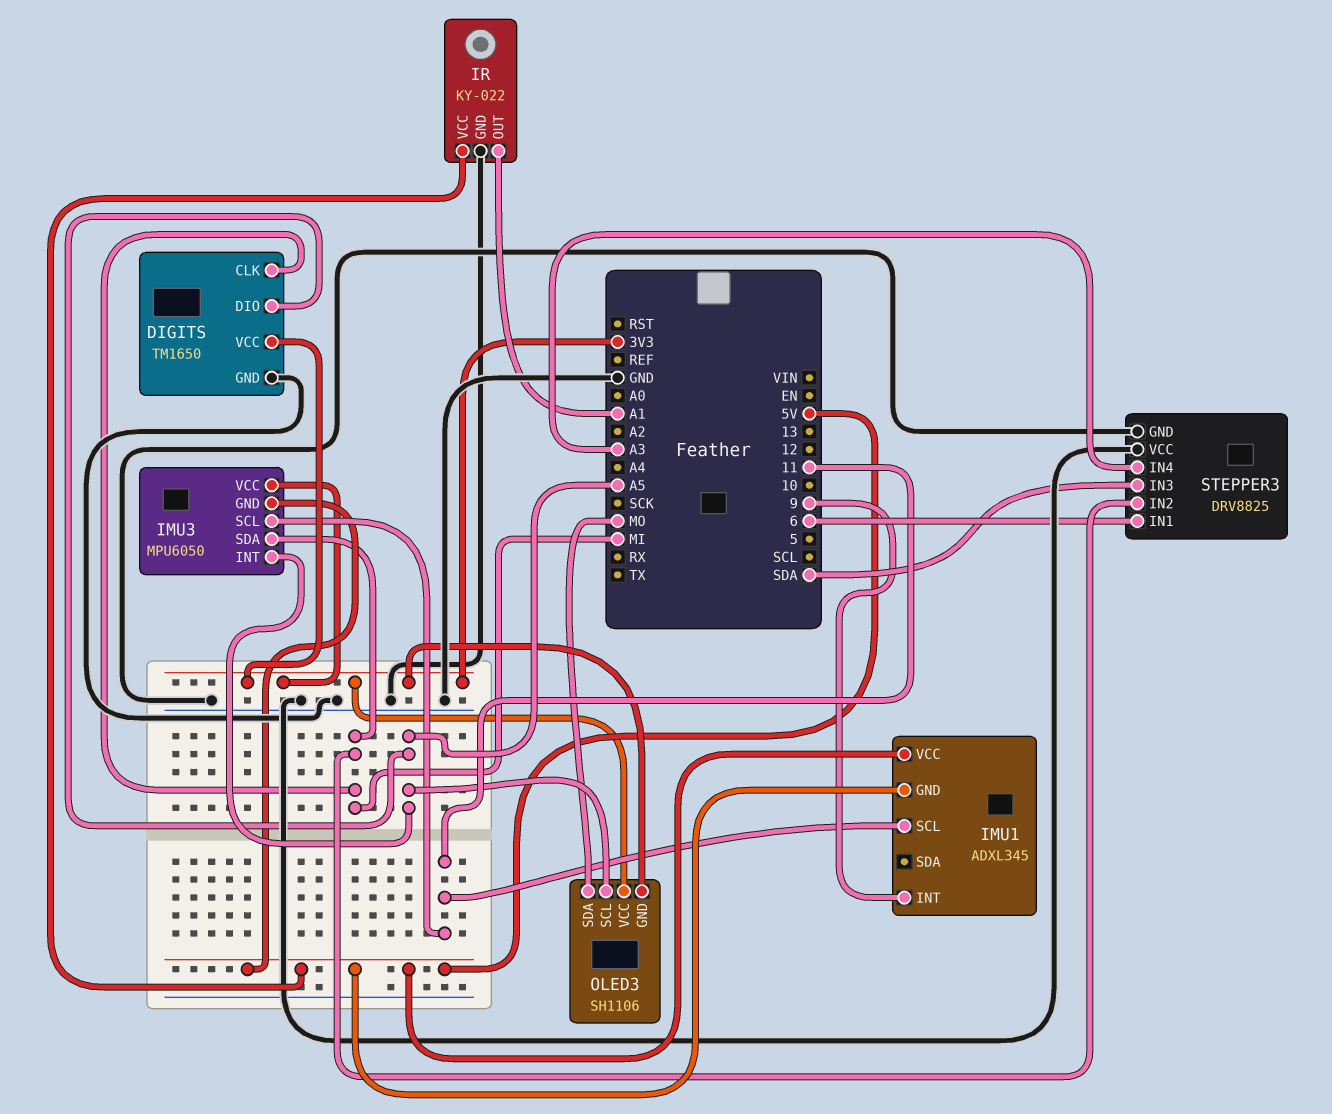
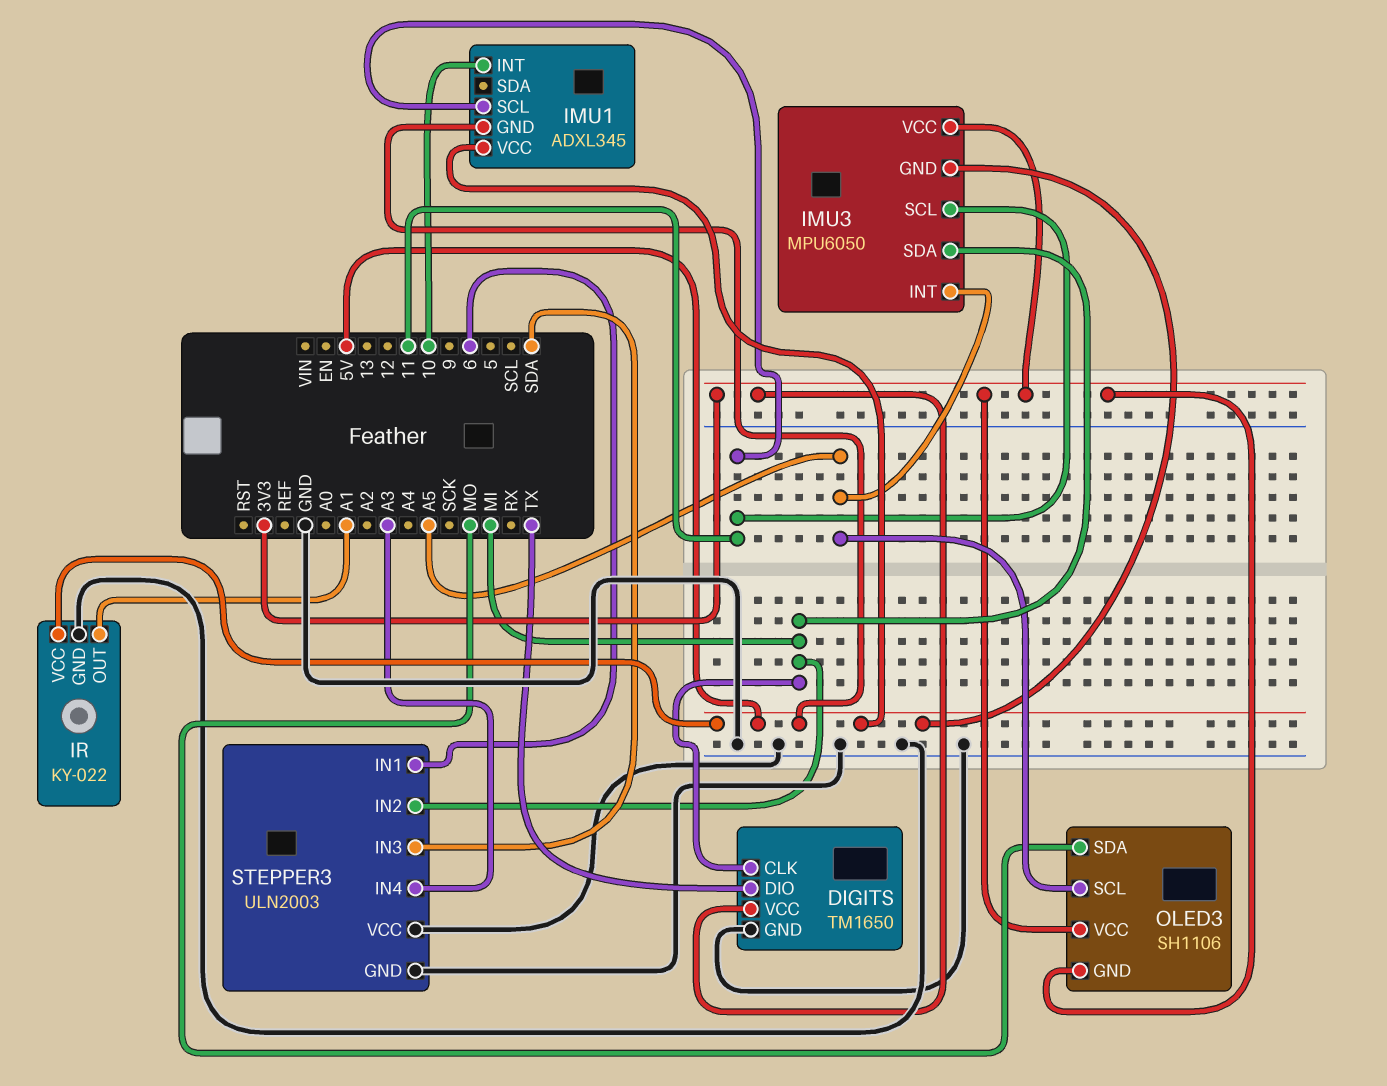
DIGITS pin DIO: A5 -> TX
IMU1 pin INT: 9 -> 10
STEPPER3: DRV8825 -> ULN2003

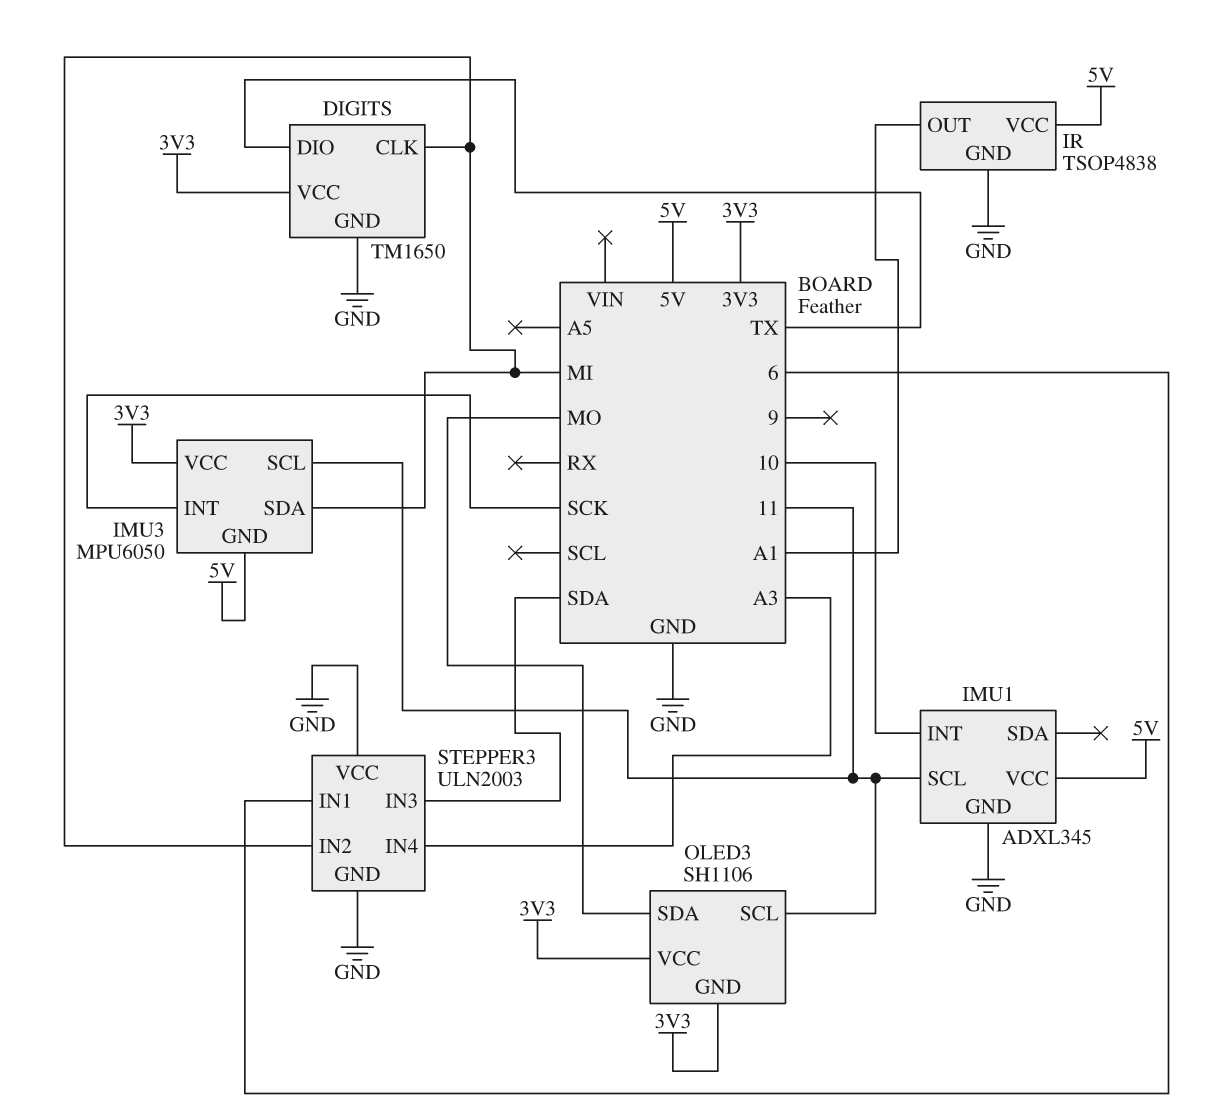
IMU1 pin GND: 5V -> GND
IMU3 pin INT: A5 -> SCK
IR: KY-022 -> TSOP4838
OLED3 pin SCL: A5 -> 11

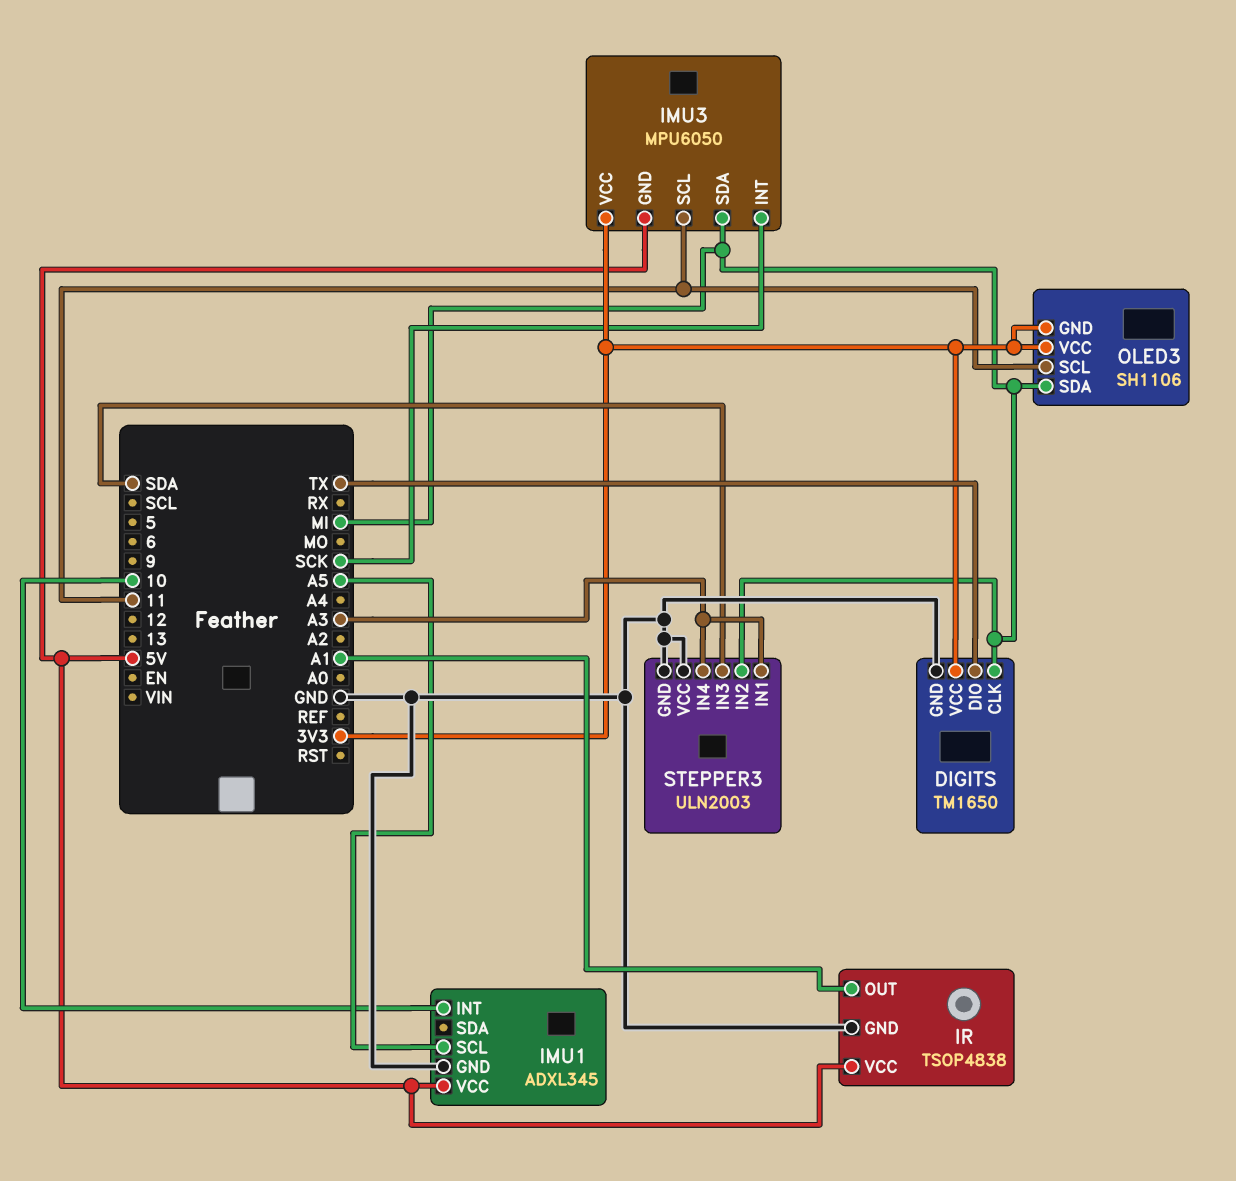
IMU1 pin SCL: 11 -> A5
OLED3 pin SDA: MO -> MI
STEPPER3 pin IN1: 6 -> A3

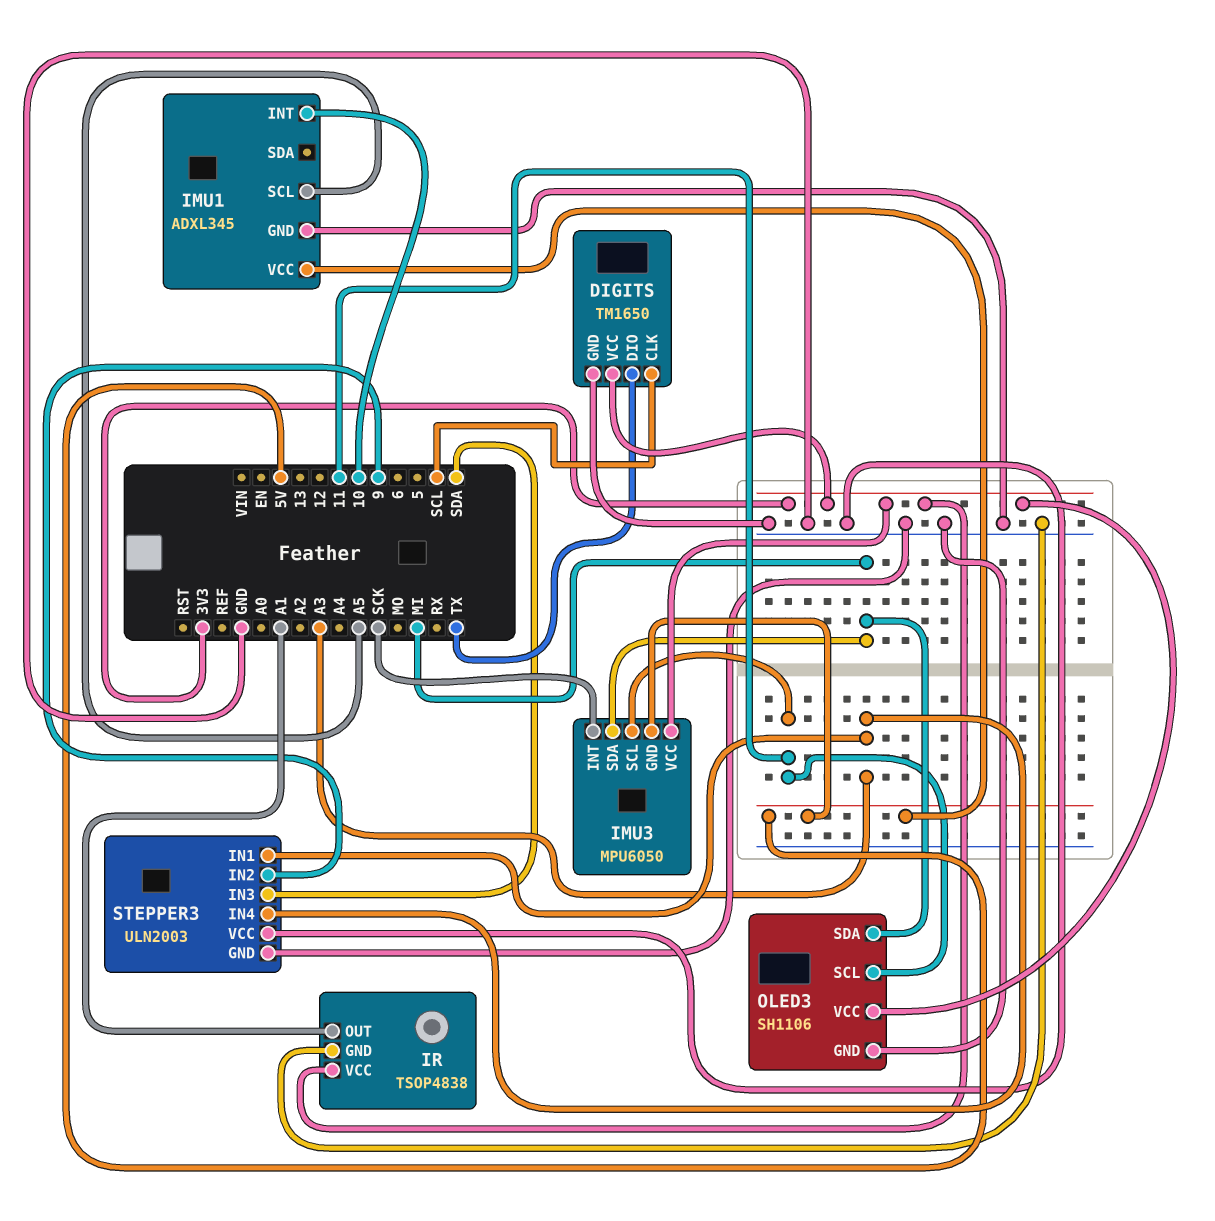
DIGITS pin CLK: MI -> SCL
IR pin VCC: 5V -> 3V3
OLED3 pin GND: 3V3 -> GND
STEPPER3 pin IN2: MI -> 9

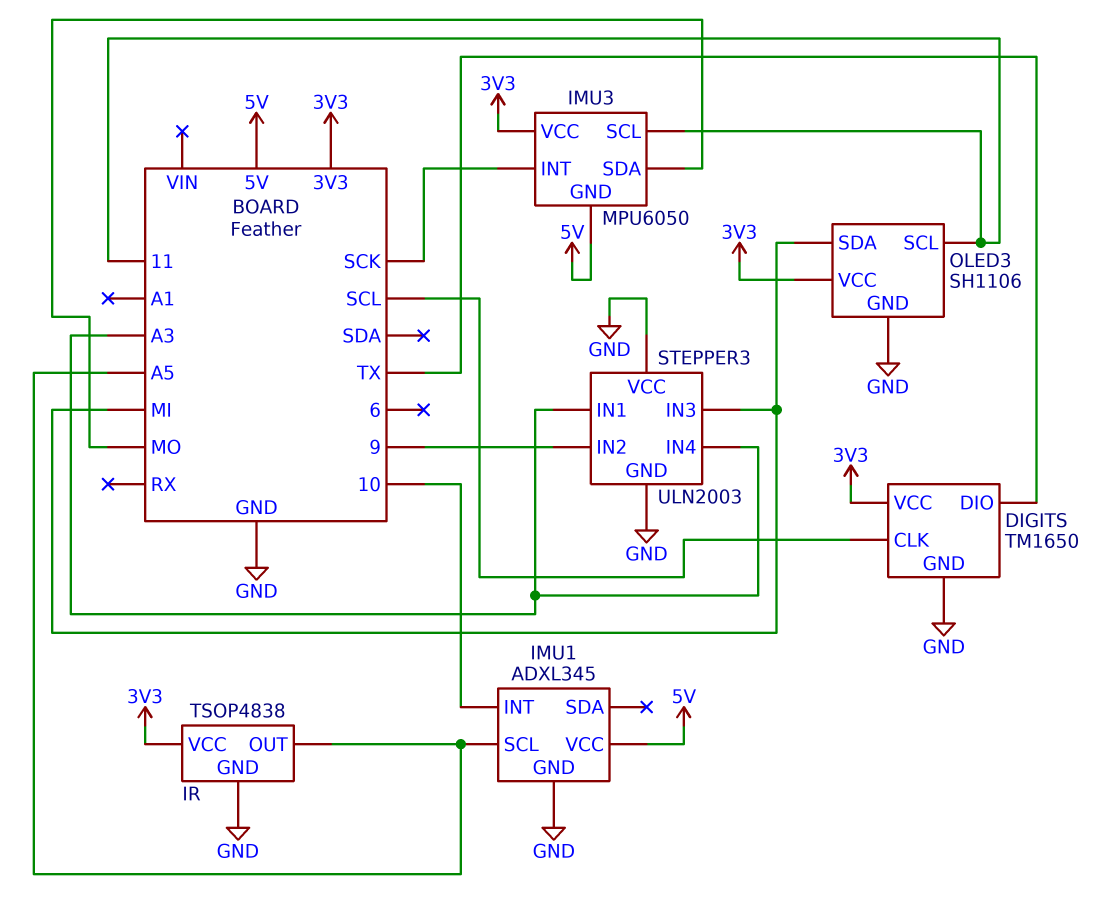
IMU3 pin SDA: MI -> MO
IR pin OUT: A1 -> A5
STEPPER3 pin IN3: SDA -> MI

